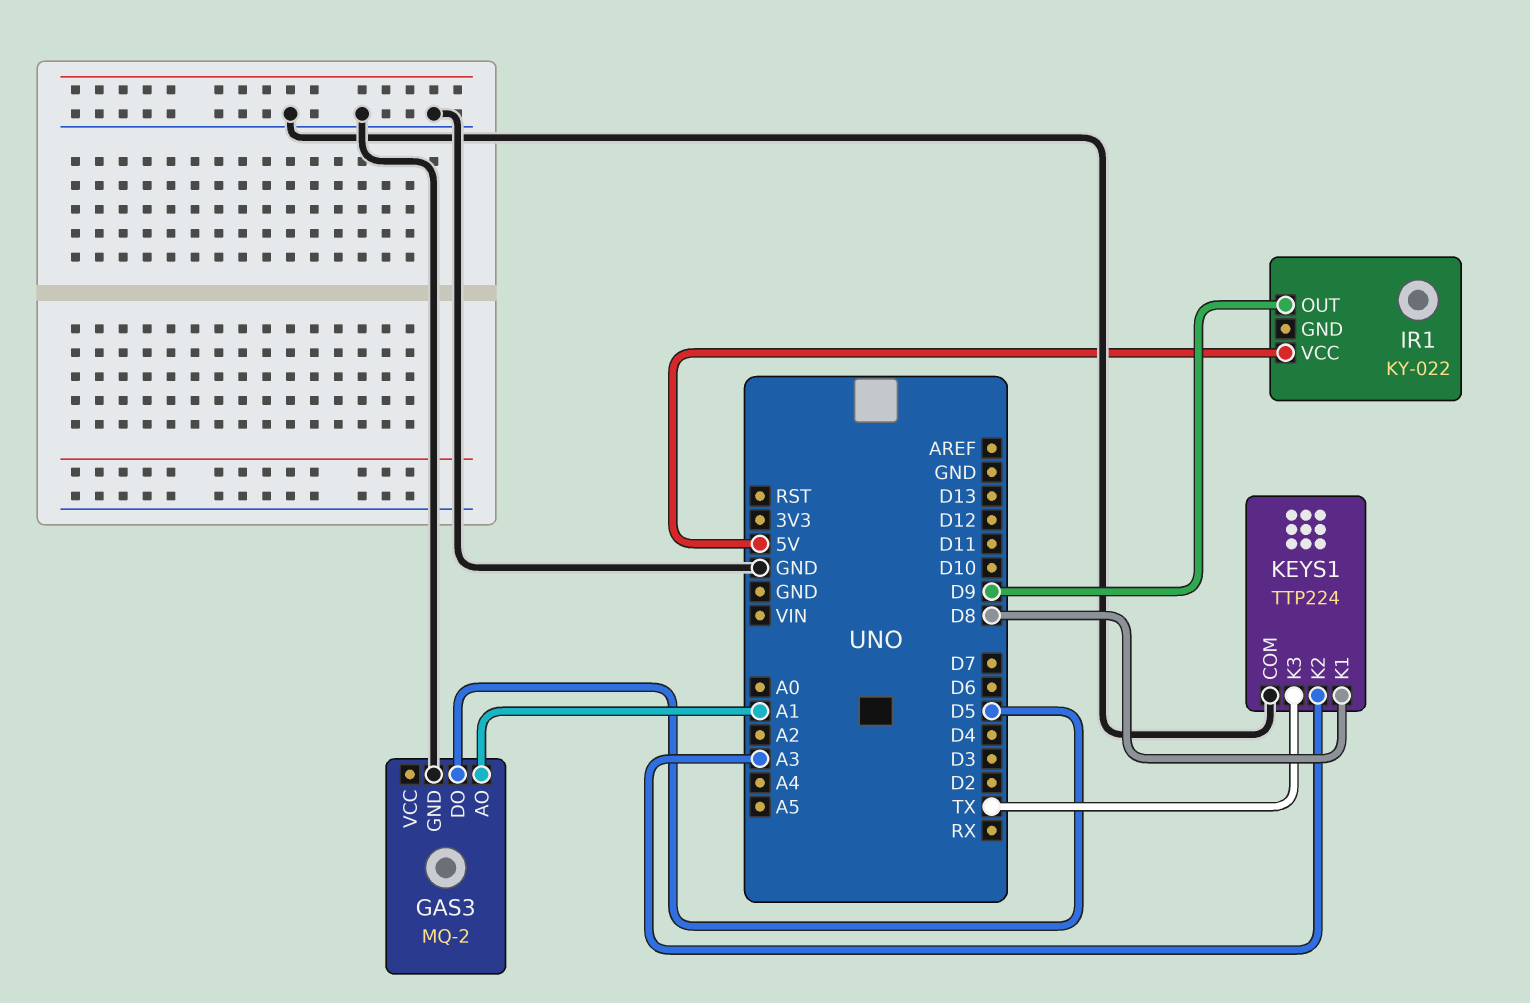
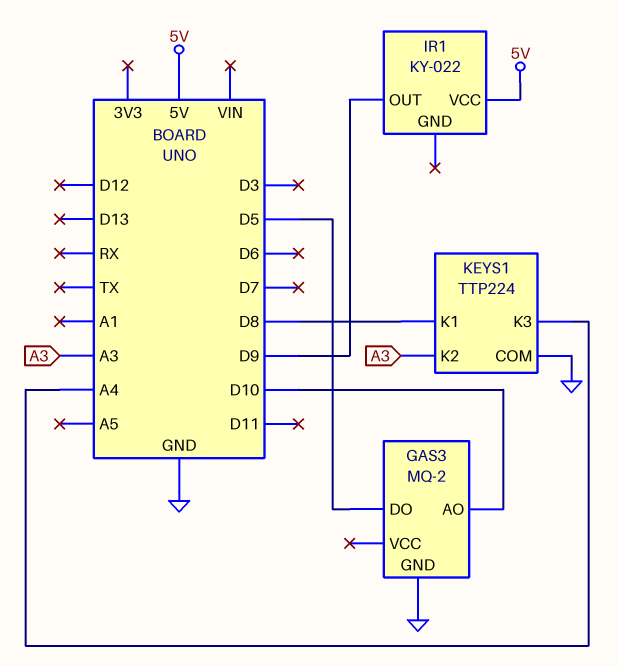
GAS3 pin AO: A1 -> D10
KEYS1 pin K3: TX -> A4

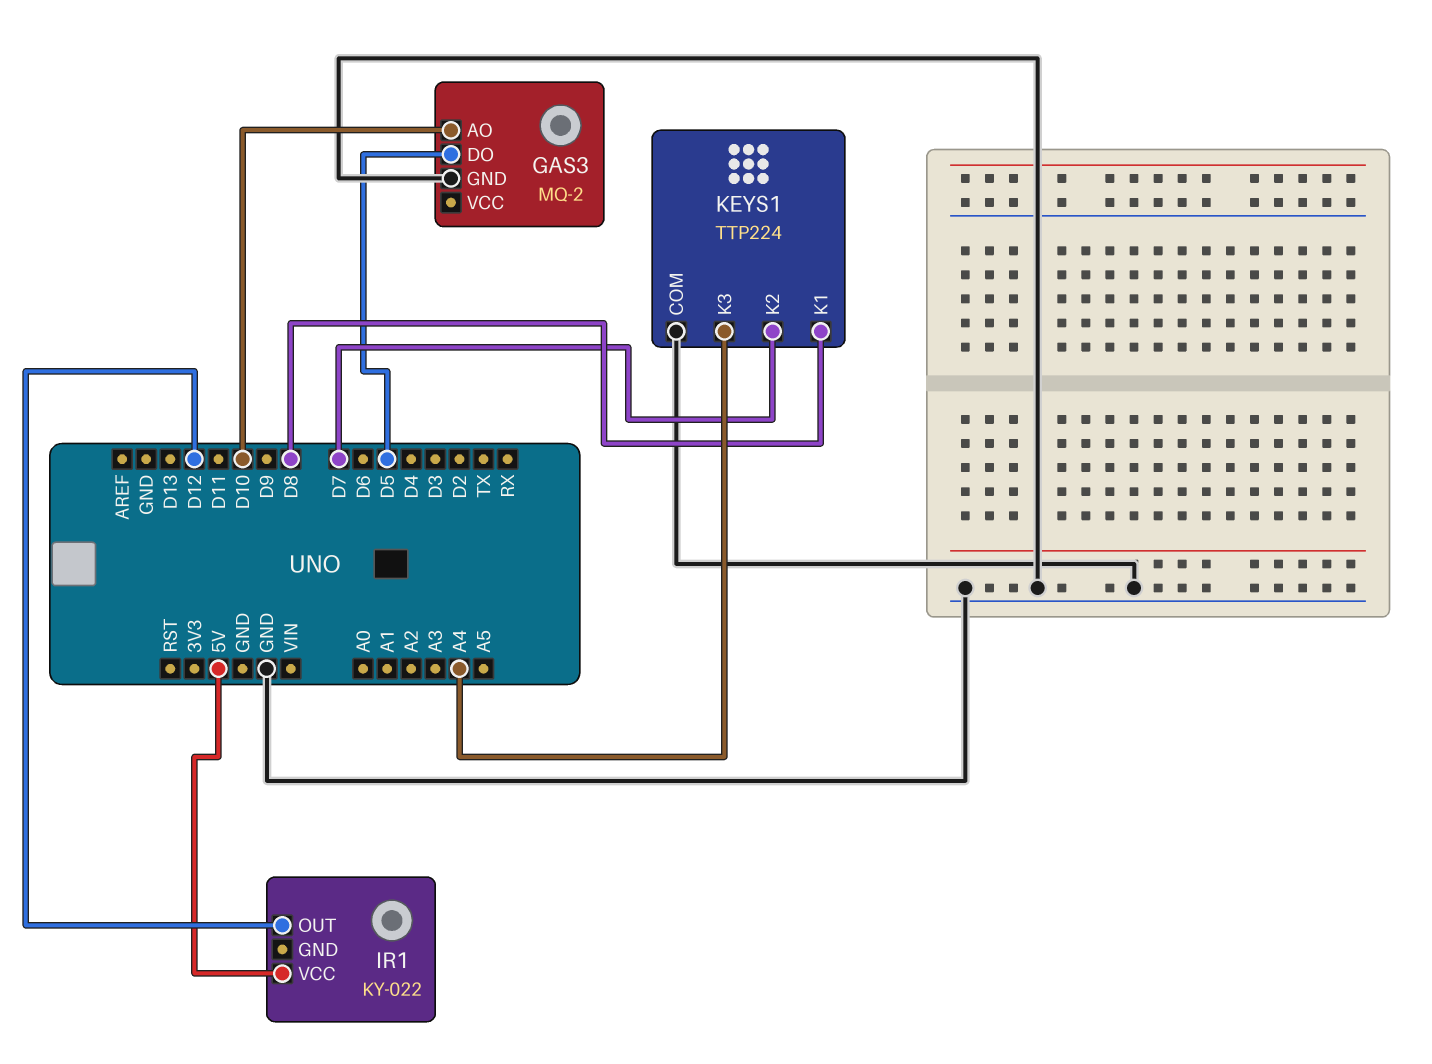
IR1 pin OUT: D9 -> D12
KEYS1 pin K2: A3 -> D7

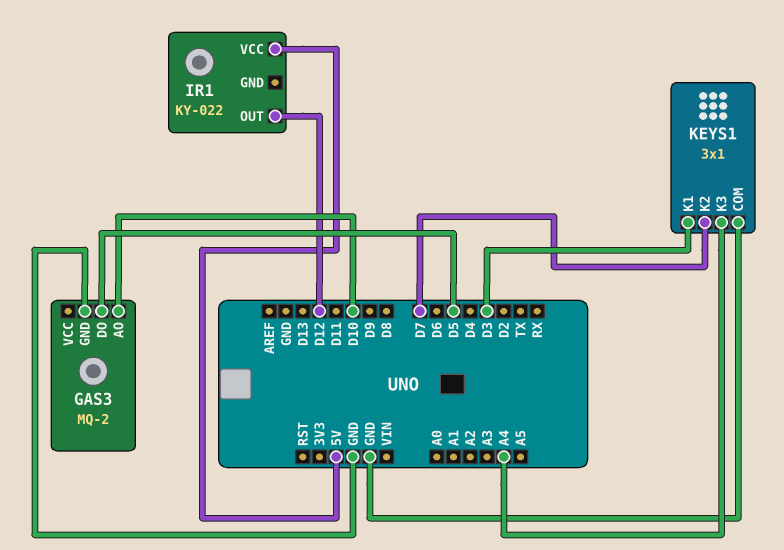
KEYS1: TTP224 -> 3x1
KEYS1 pin K1: D8 -> D3

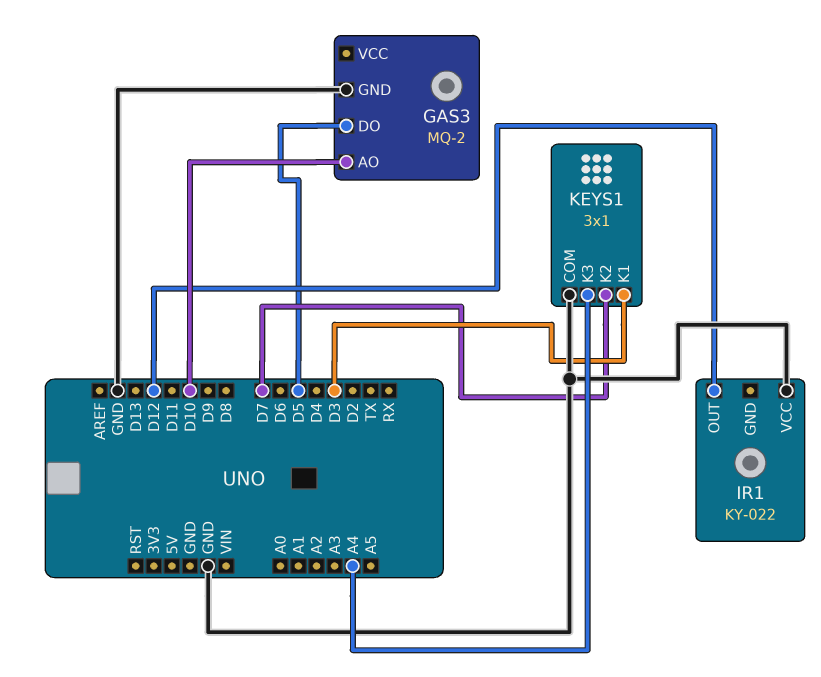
IR1 pin VCC: 5V -> GND

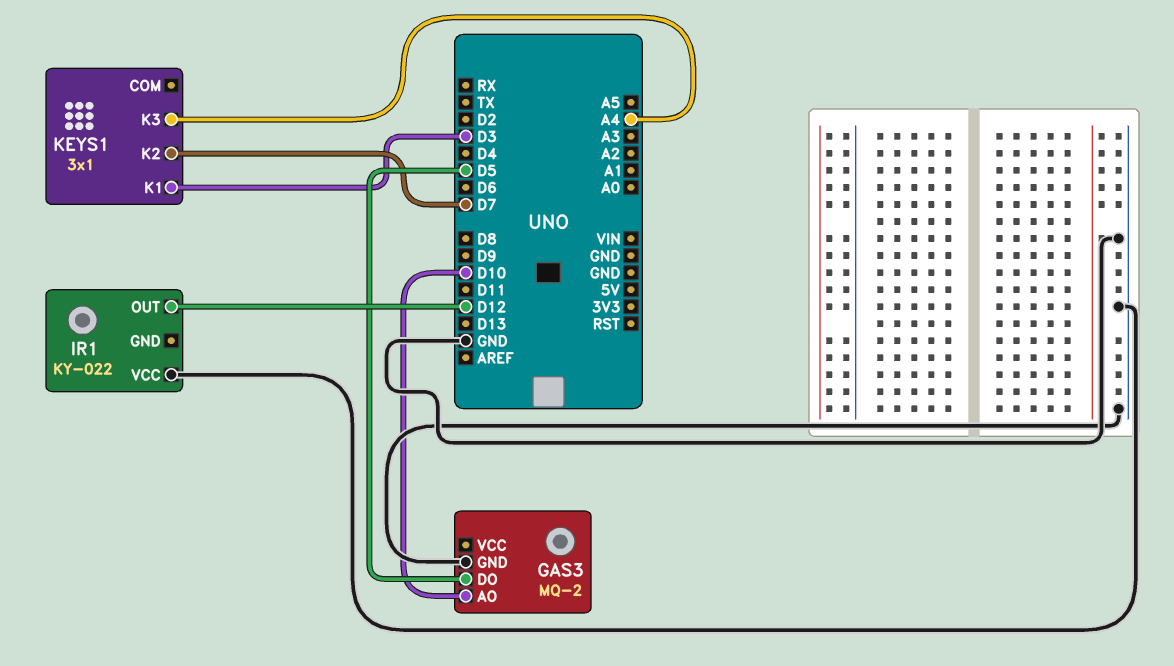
KEYS1 pin COM: GND -> none

